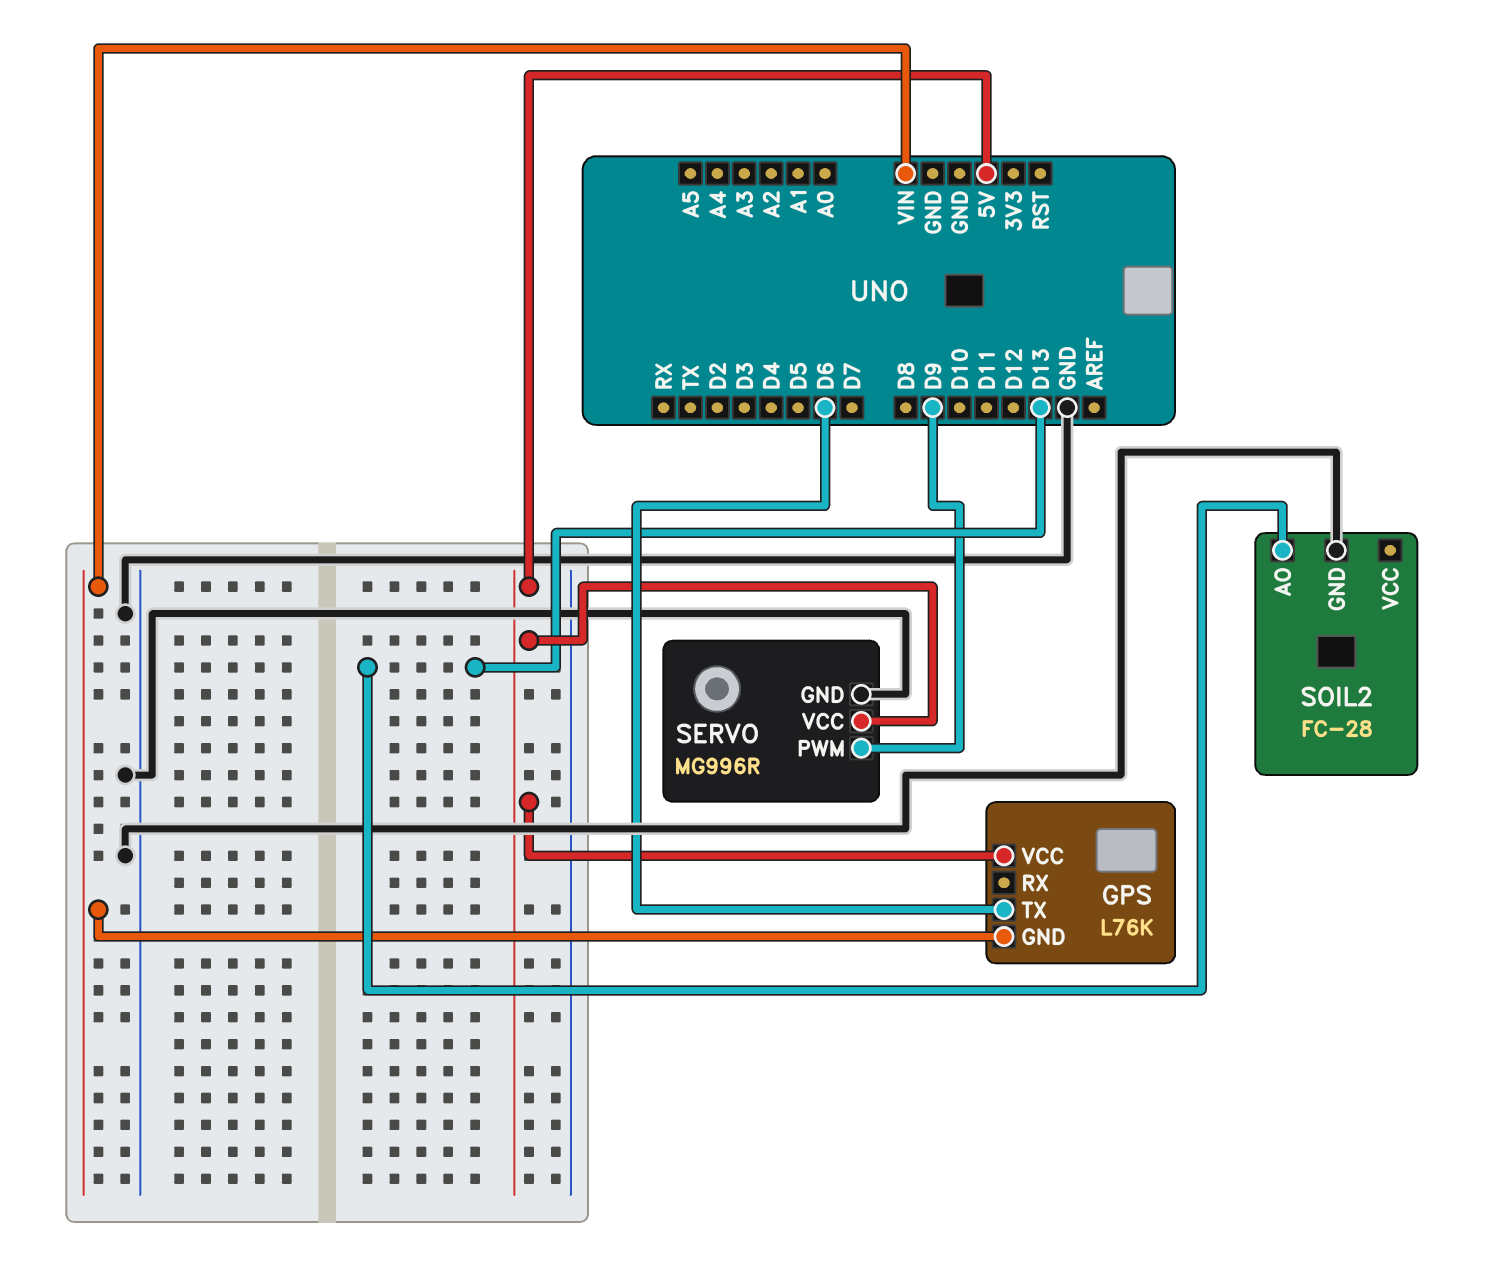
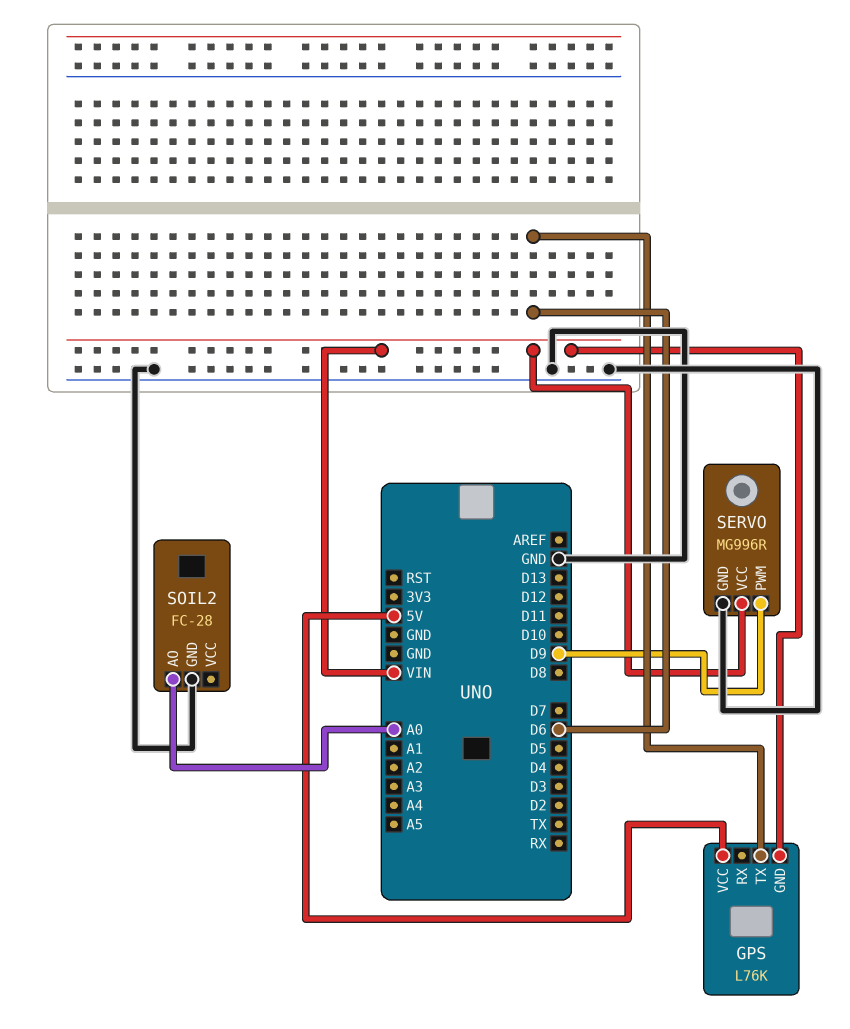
SERVO pin VCC: 5V -> VIN
SOIL2 pin AO: D13 -> A0

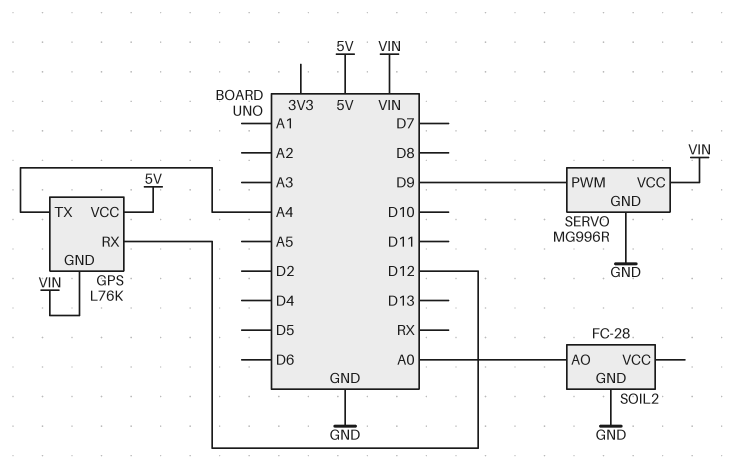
GPS pin RX: none -> D12
GPS pin TX: D6 -> A4

